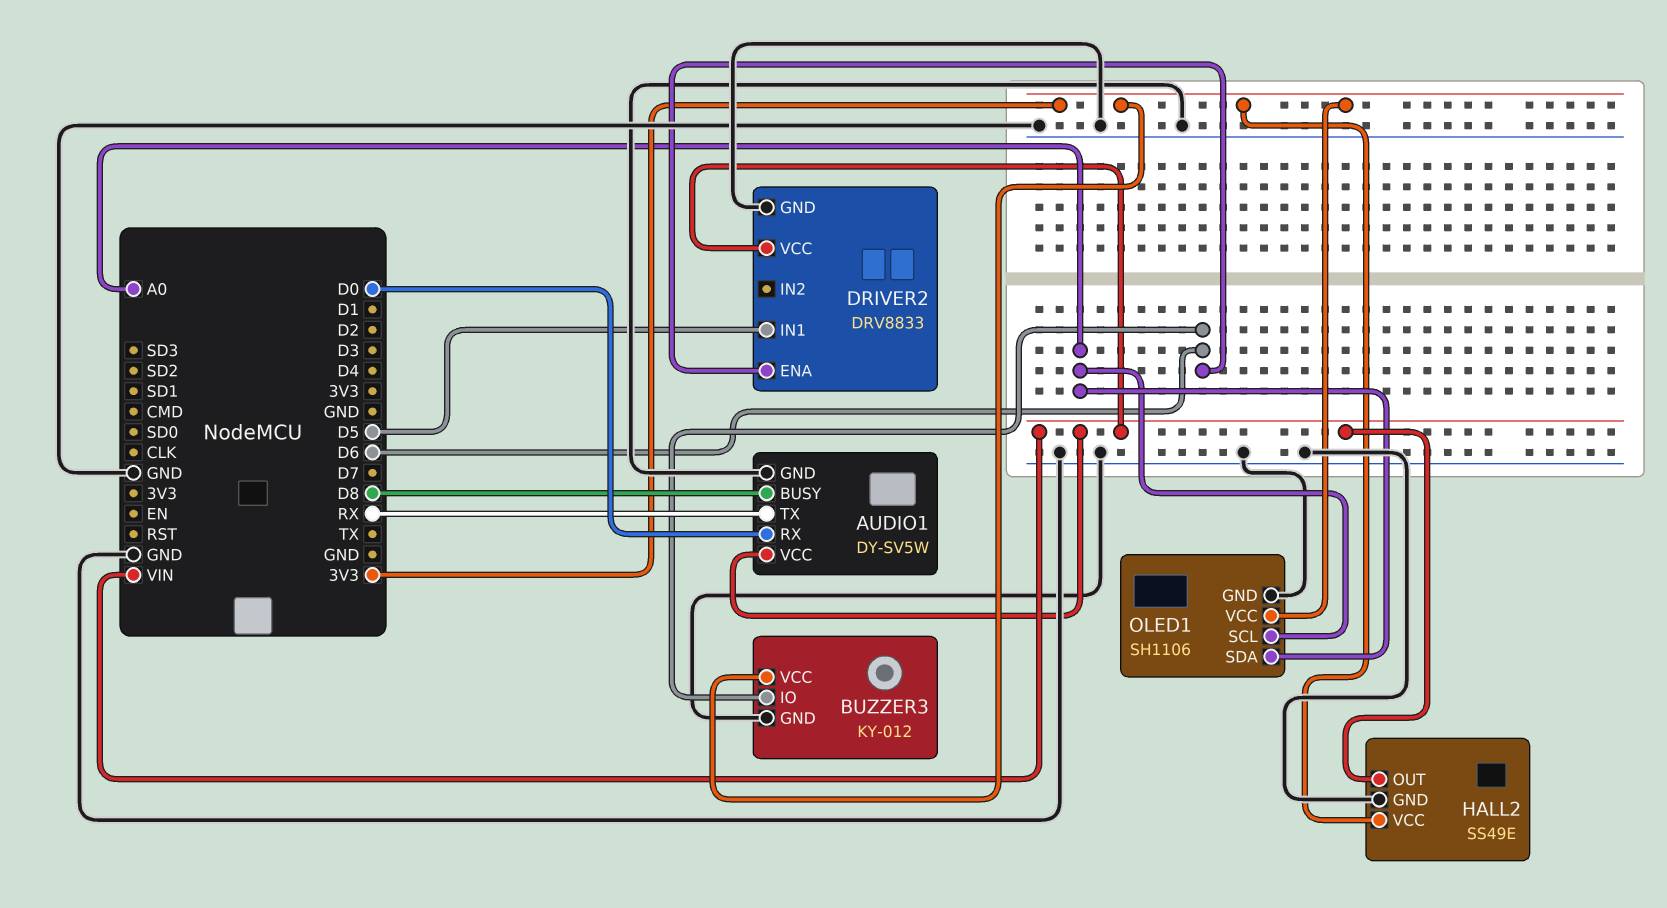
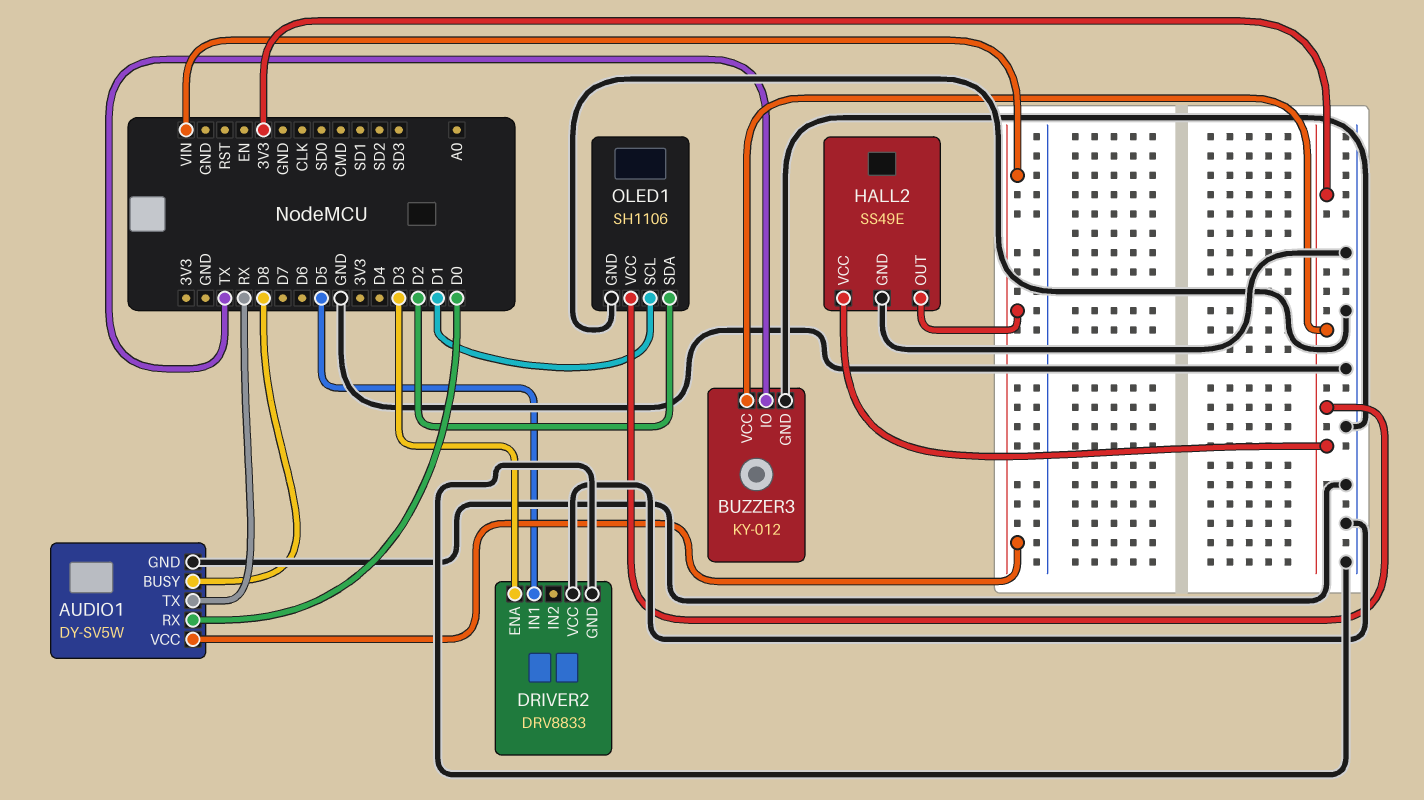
BUZZER3 pin IO: D6 -> TX
DRIVER2 pin ENA: D6 -> D3
DRIVER2 pin VCC: VIN -> GND
OLED1 pin SCL: A0 -> D1
OLED1 pin SDA: A0 -> D2

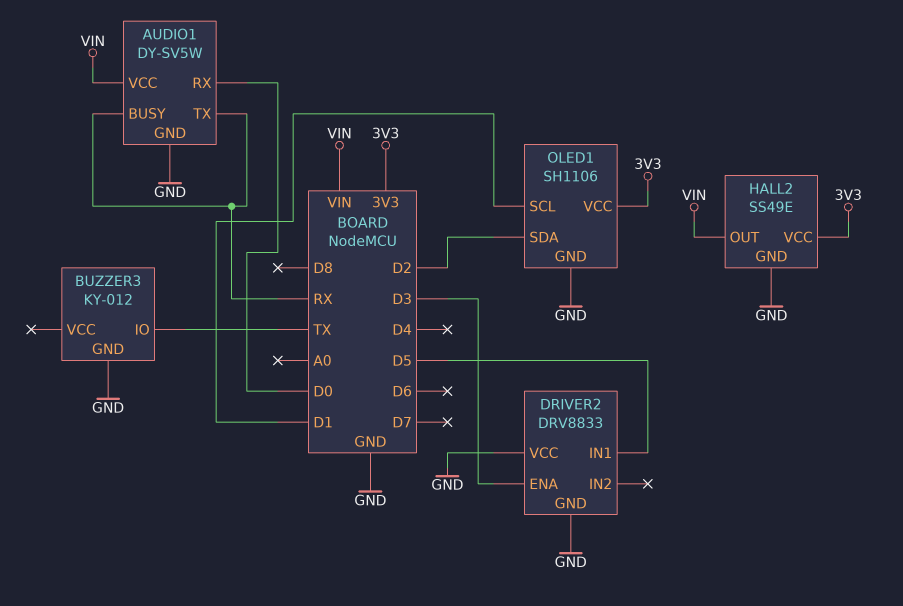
AUDIO1 pin BUSY: D8 -> RX
BUZZER3 pin VCC: 3V3 -> none

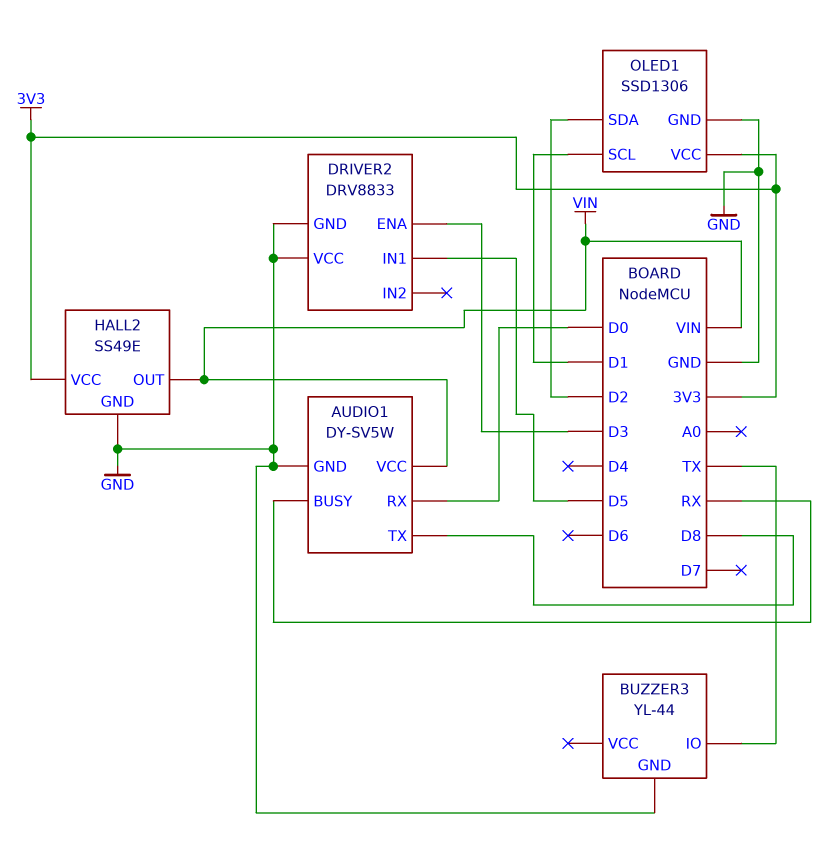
AUDIO1 pin TX: RX -> D8
BUZZER3: KY-012 -> YL-44
OLED1: SH1106 -> SSD1306

